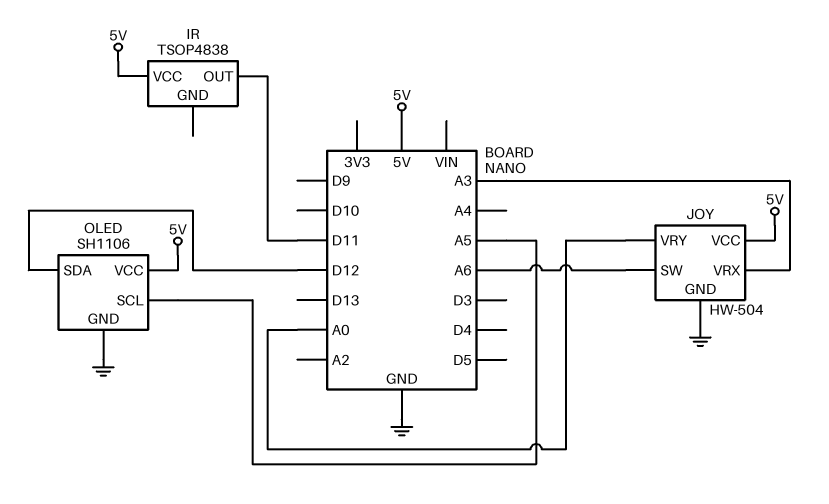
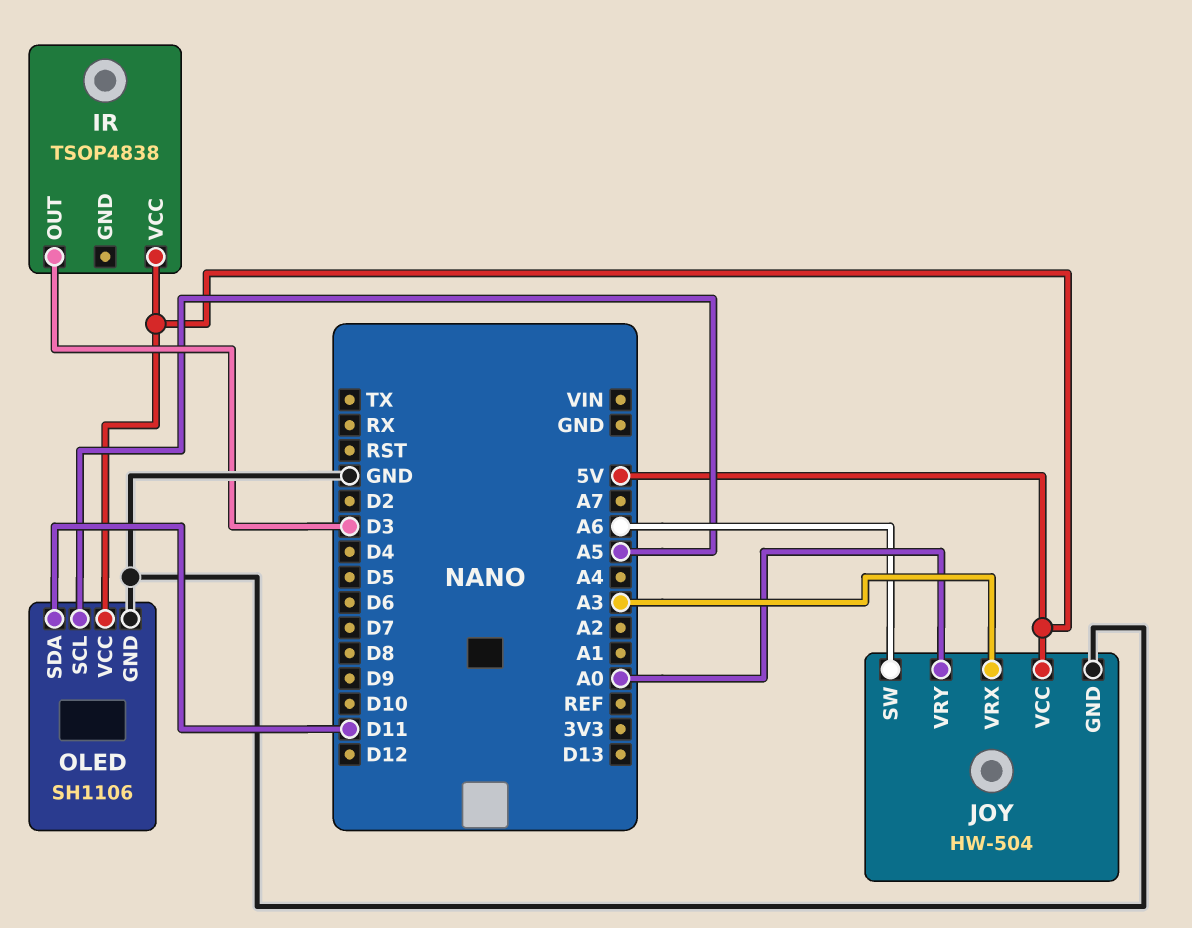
IR pin OUT: D11 -> D3
OLED pin SDA: D12 -> D11

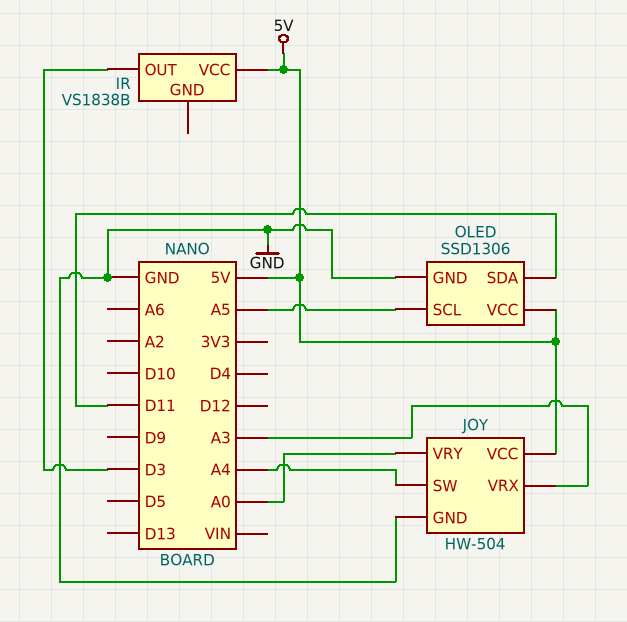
IR: TSOP4838 -> VS1838B
JOY pin SW: A6 -> A4
OLED: SH1106 -> SSD1306

